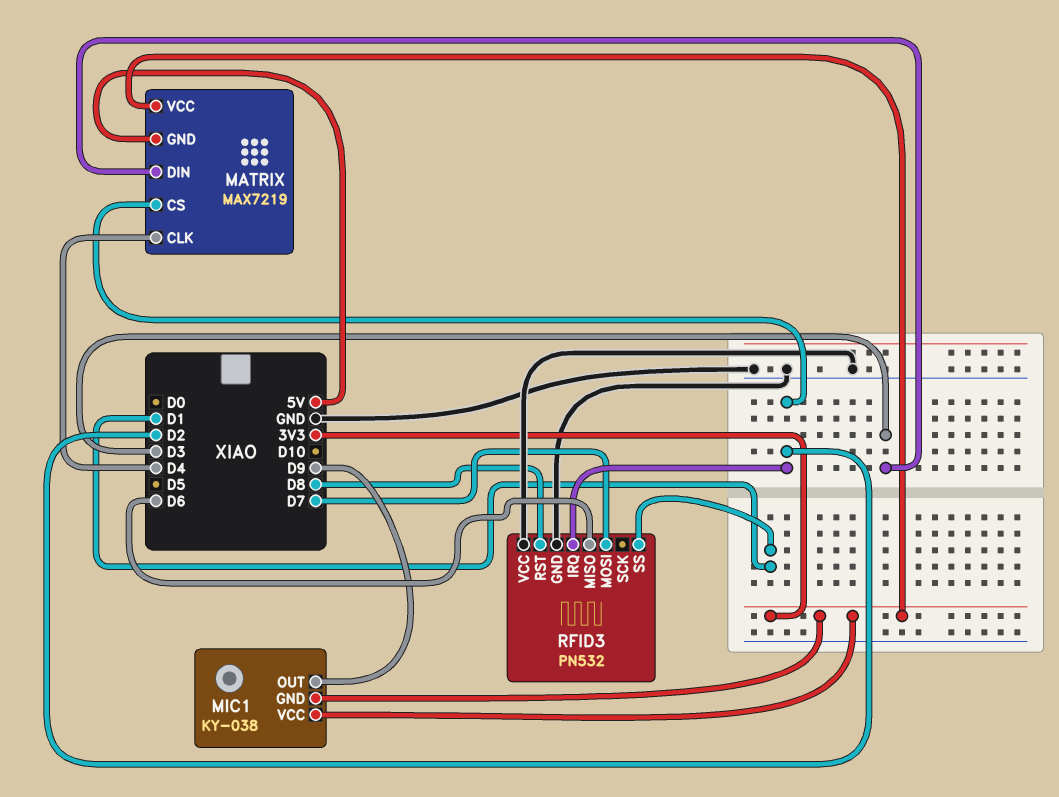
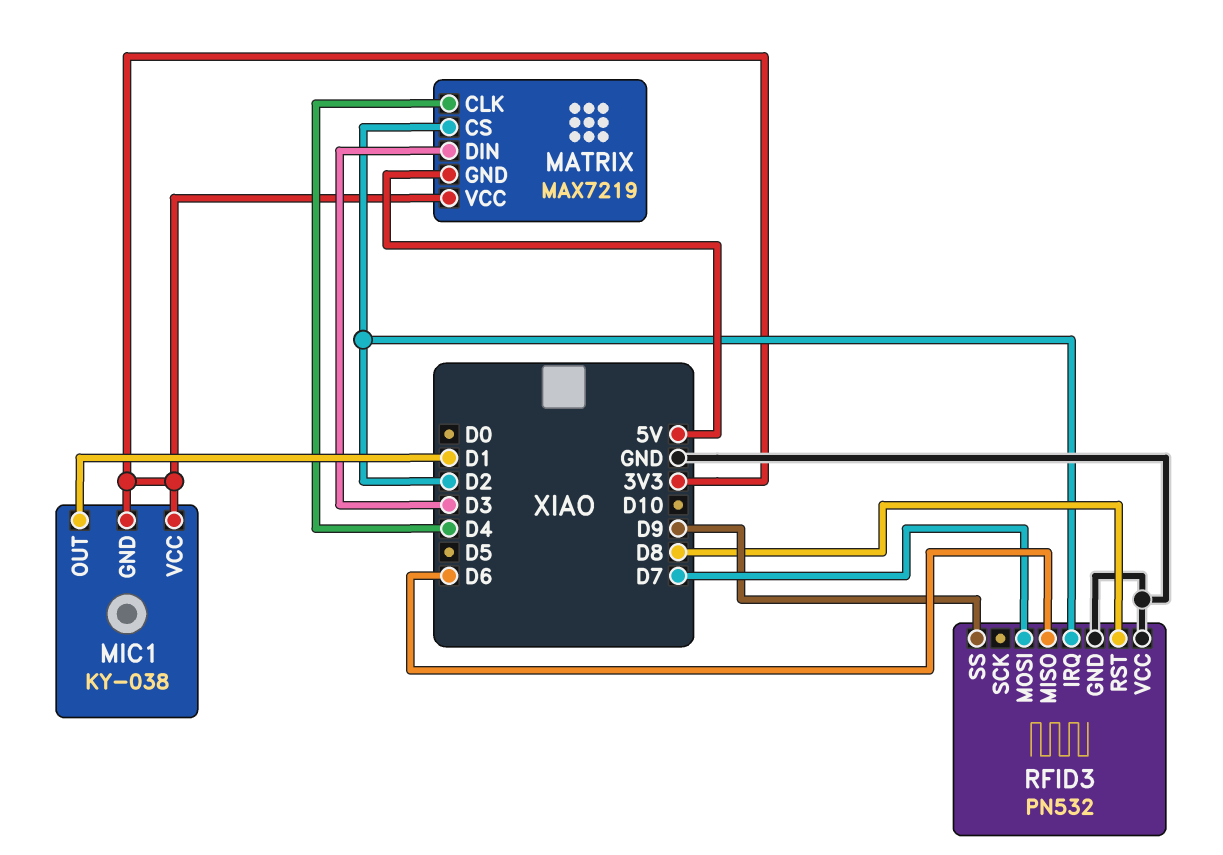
MIC1 pin OUT: D9 -> D1
RFID3 pin SS: D1 -> D9

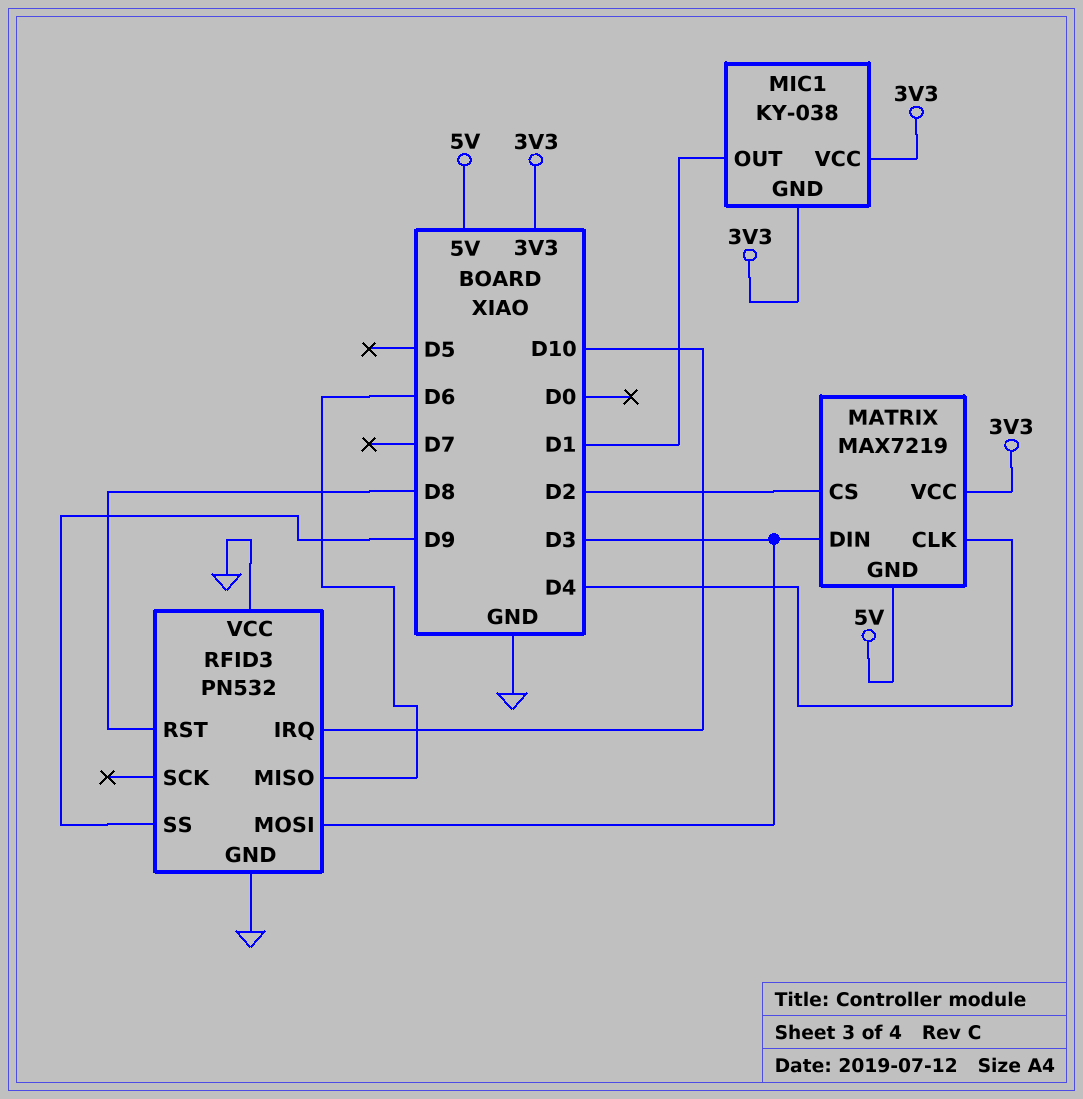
RFID3 pin IRQ: D2 -> D10
RFID3 pin MOSI: D7 -> D3

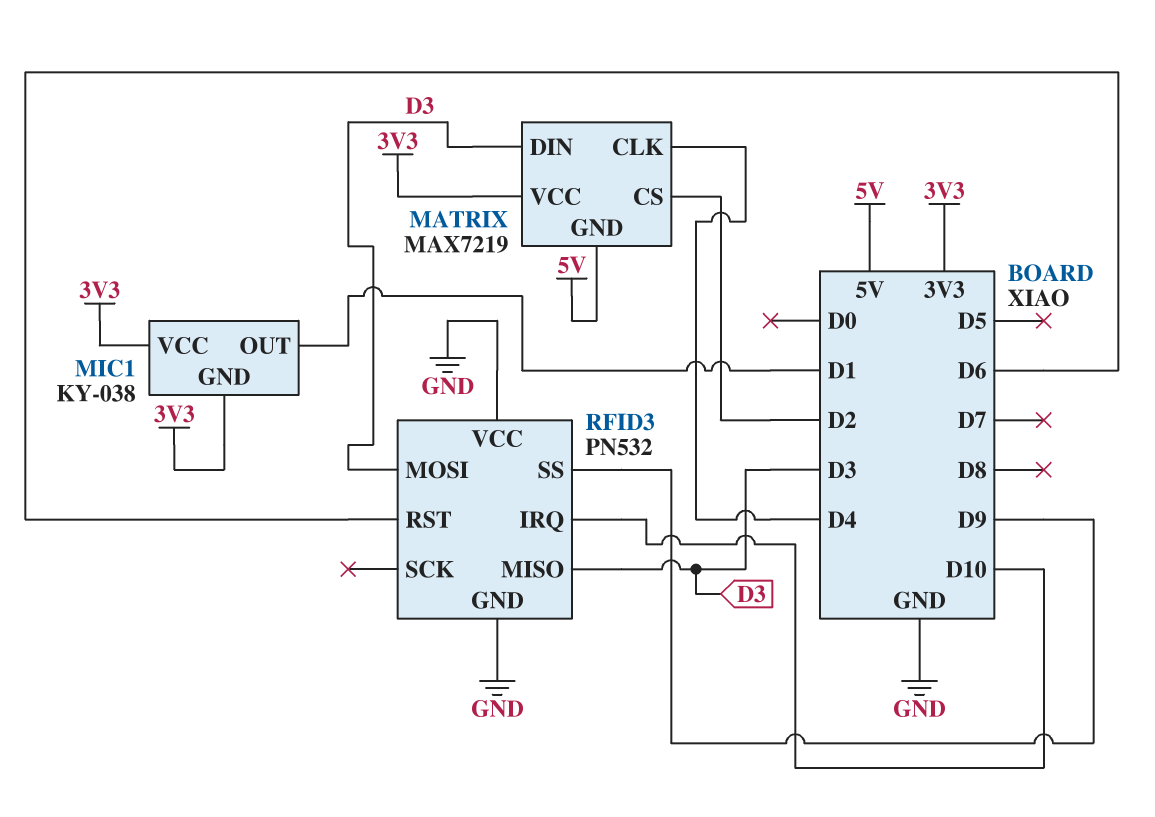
RFID3 pin MISO: D6 -> D3
RFID3 pin RST: D8 -> D6

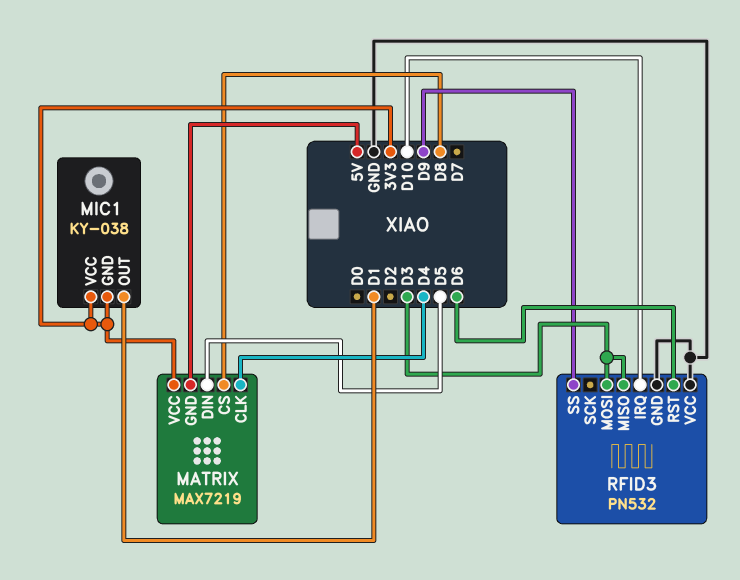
MATRIX pin CS: D2 -> D8
MATRIX pin DIN: D3 -> D5

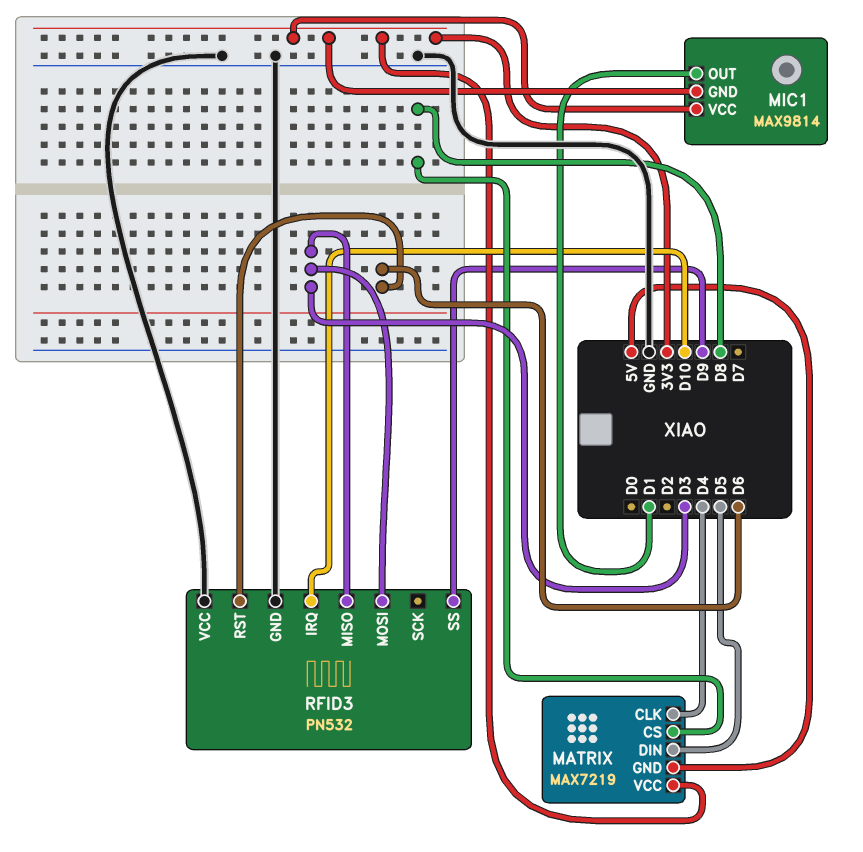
MIC1: KY-038 -> MAX9814

